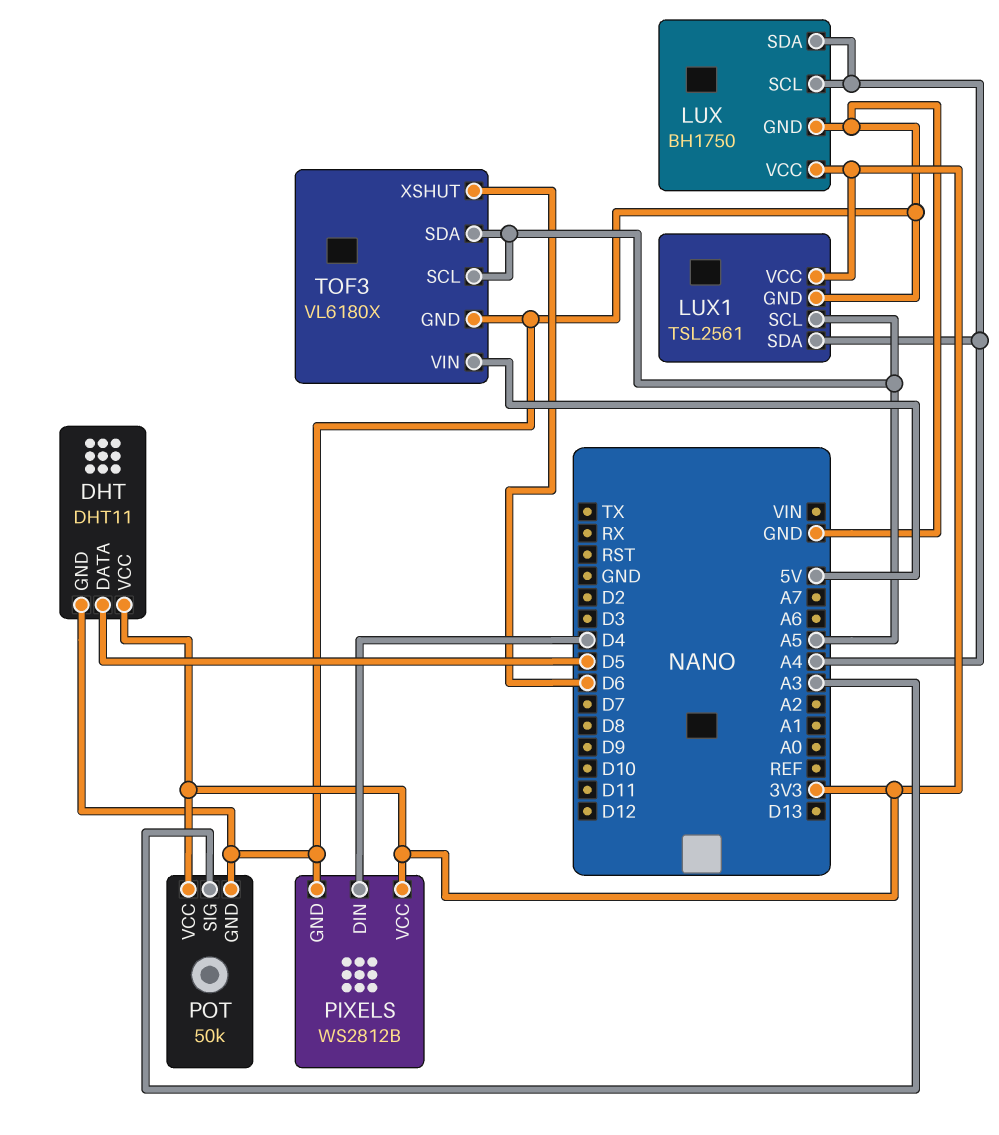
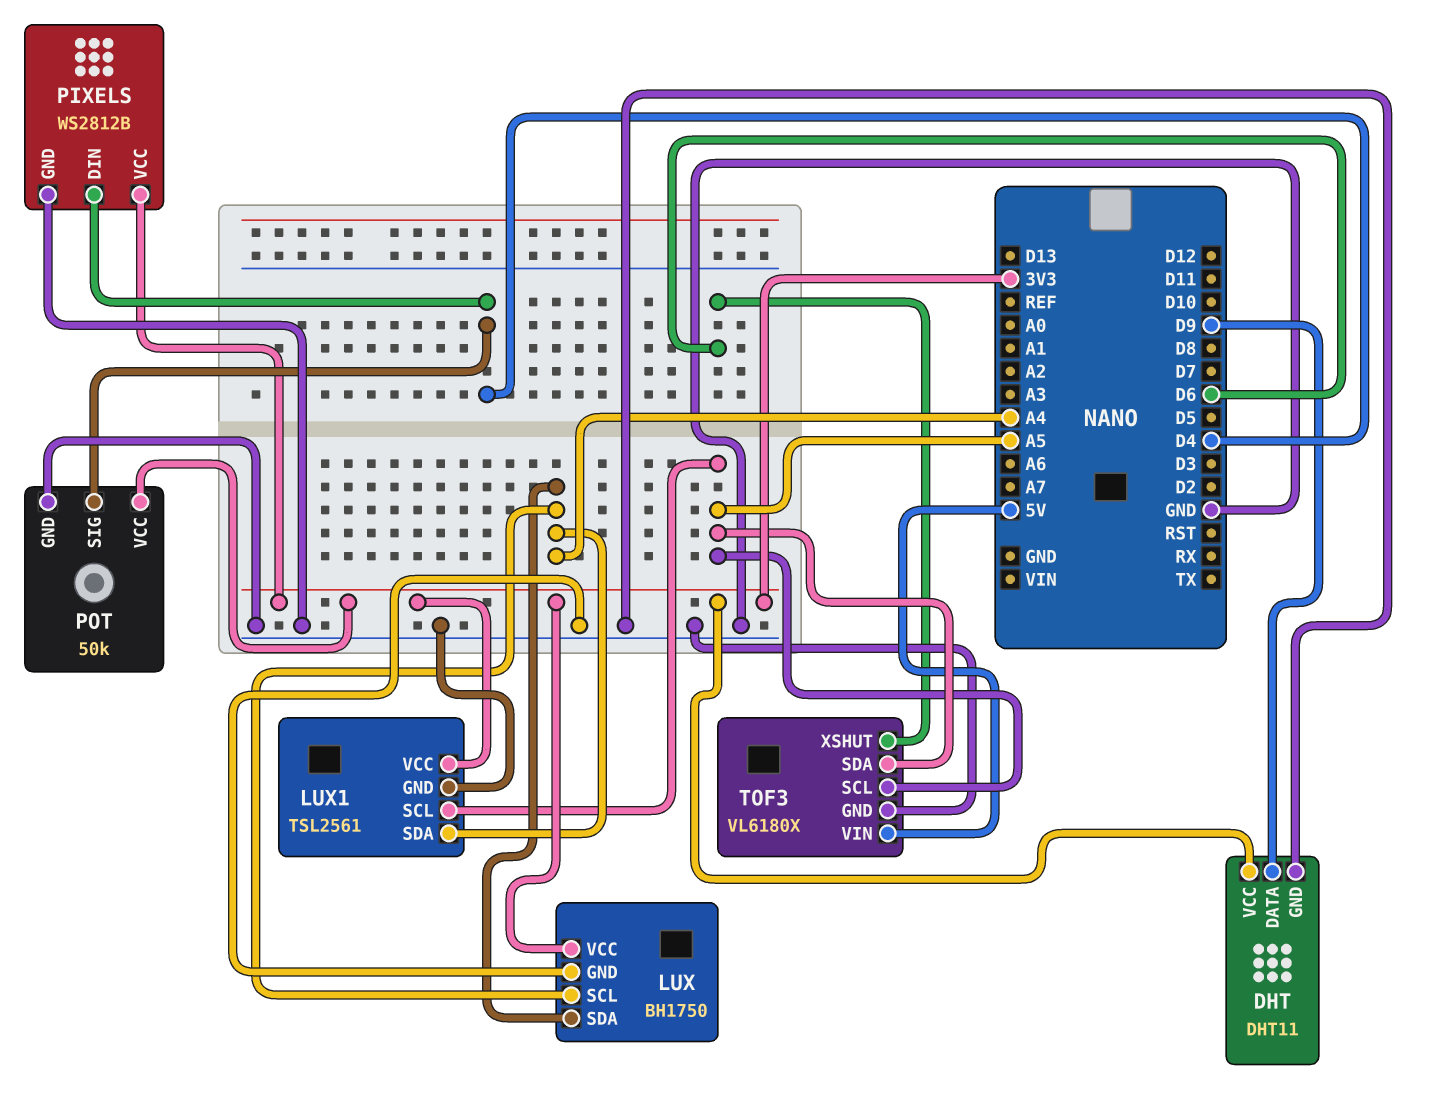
DHT pin DATA: D5 -> D9
POT pin SIG: A3 -> D4

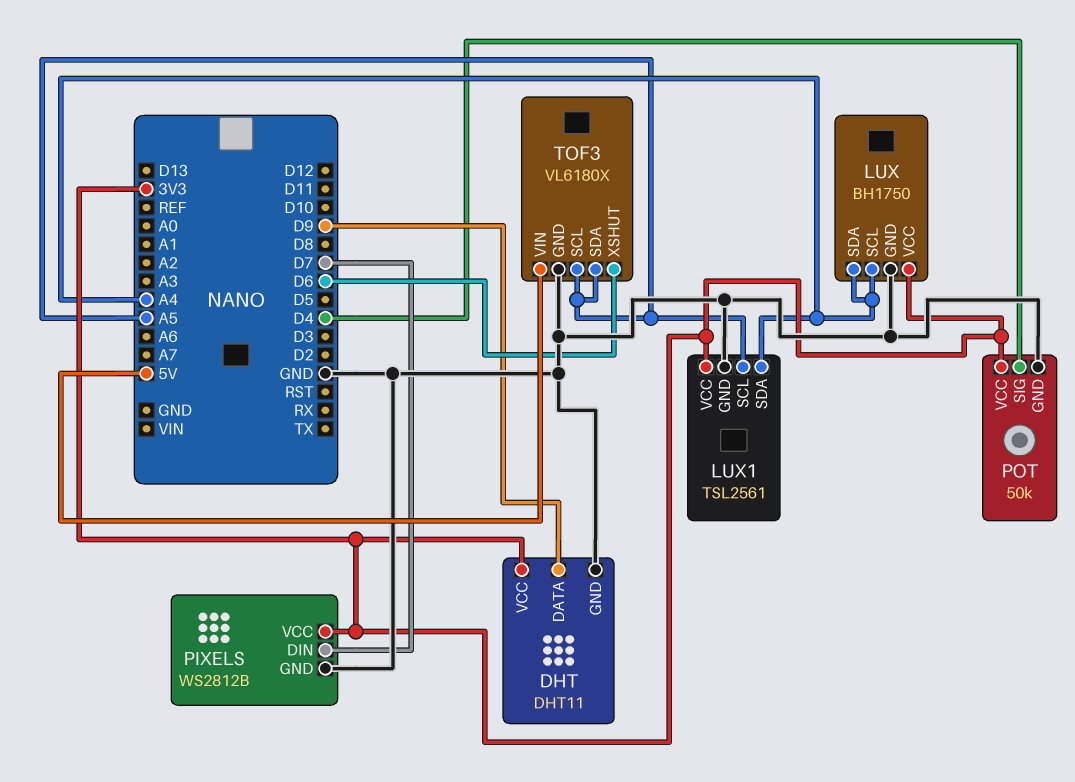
PIXELS pin DIN: D4 -> D7

